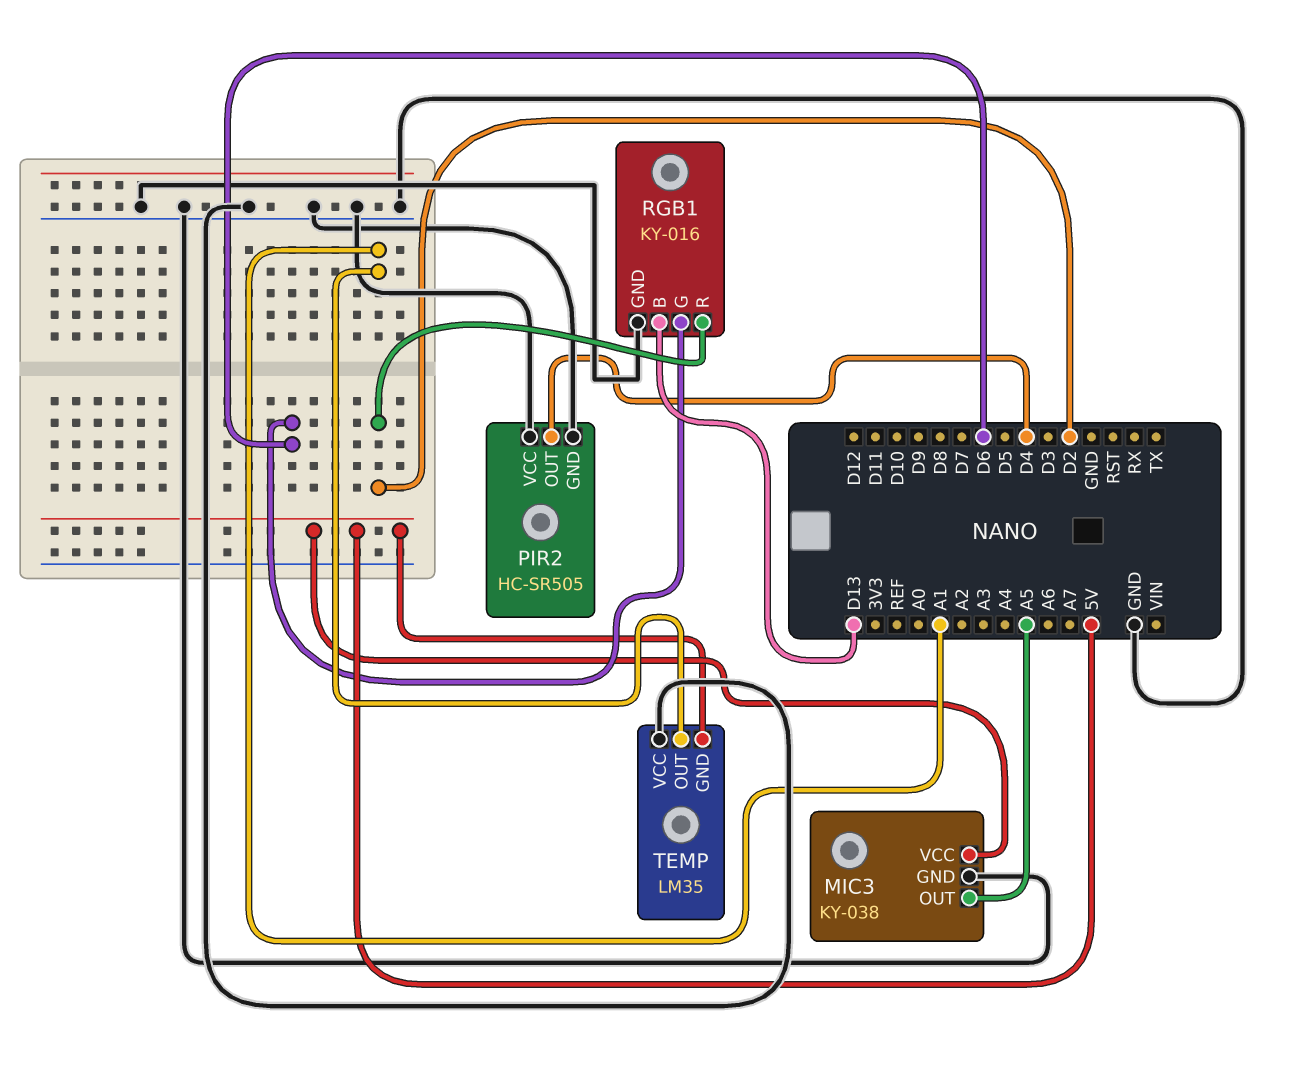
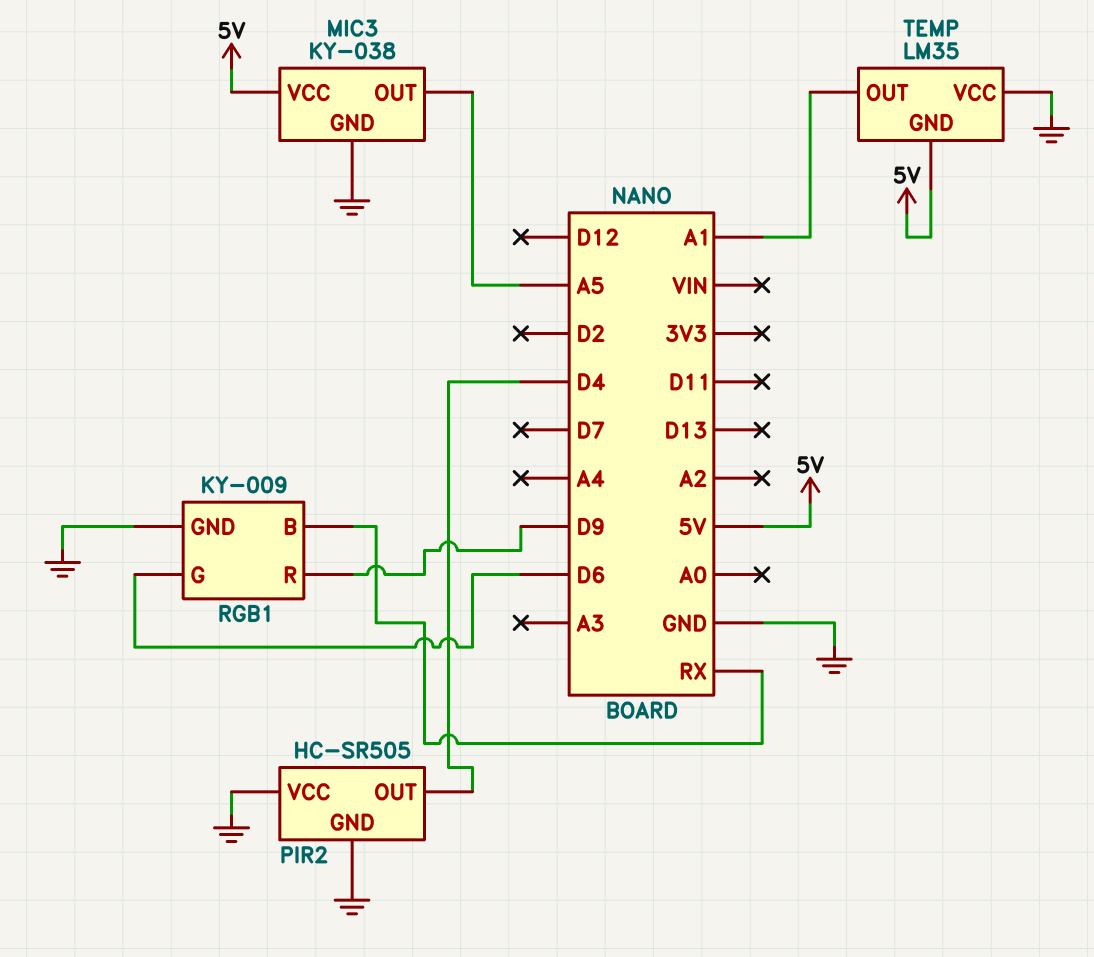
RGB1: KY-016 -> KY-009
RGB1 pin B: D13 -> RX
RGB1 pin R: D2 -> D9

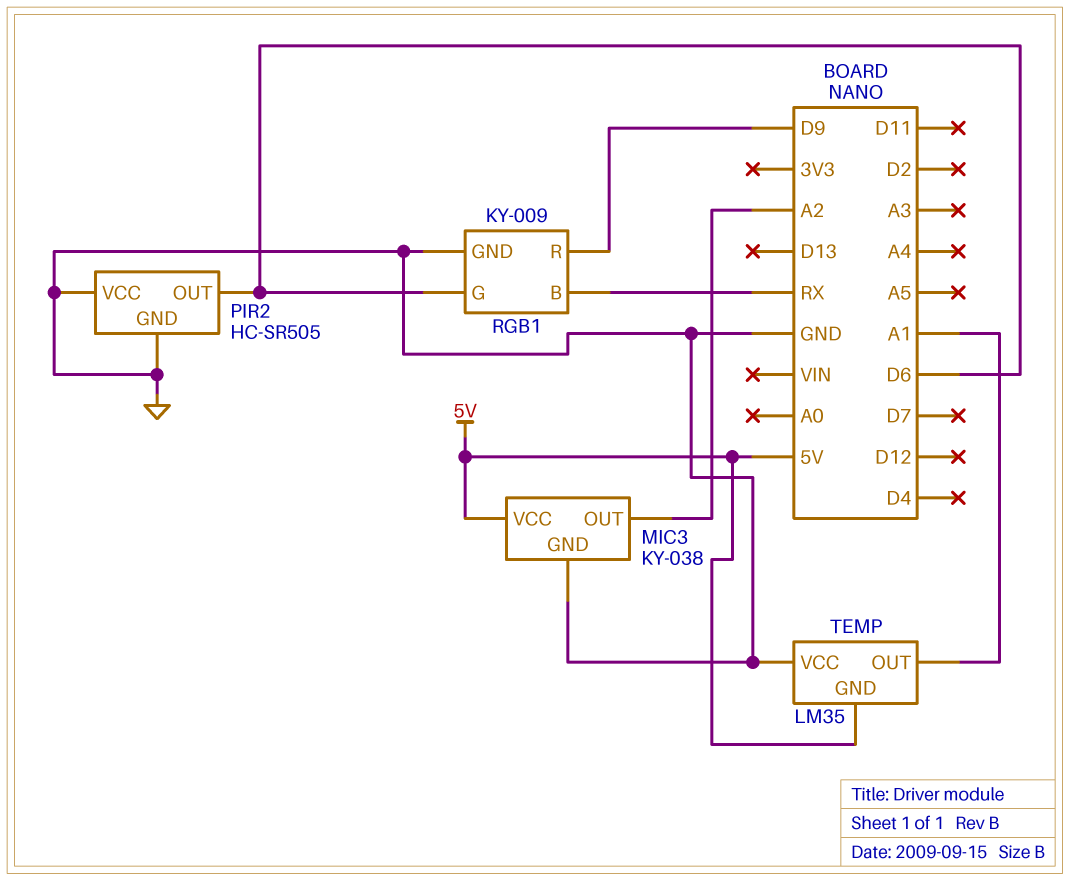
MIC3 pin OUT: A5 -> A2
PIR2 pin OUT: D4 -> D6

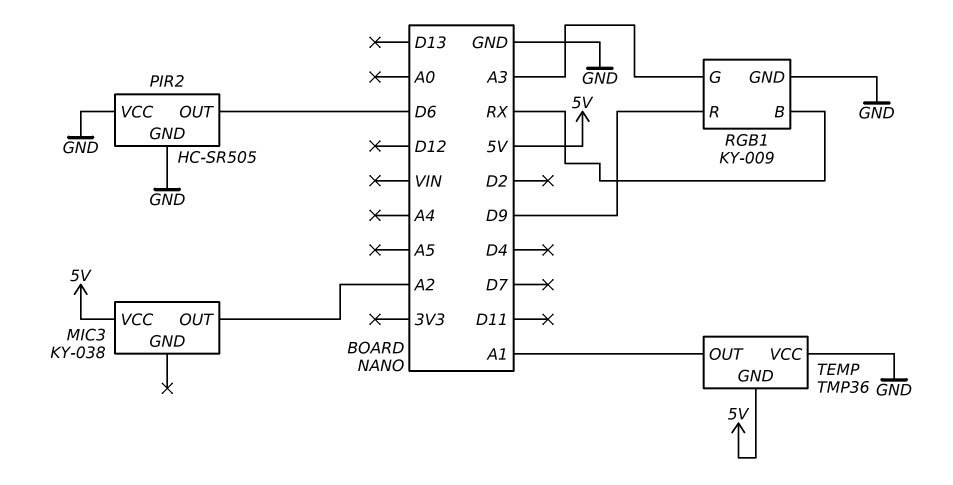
MIC3 pin GND: GND -> none
RGB1 pin G: D6 -> A3
TEMP: LM35 -> TMP36

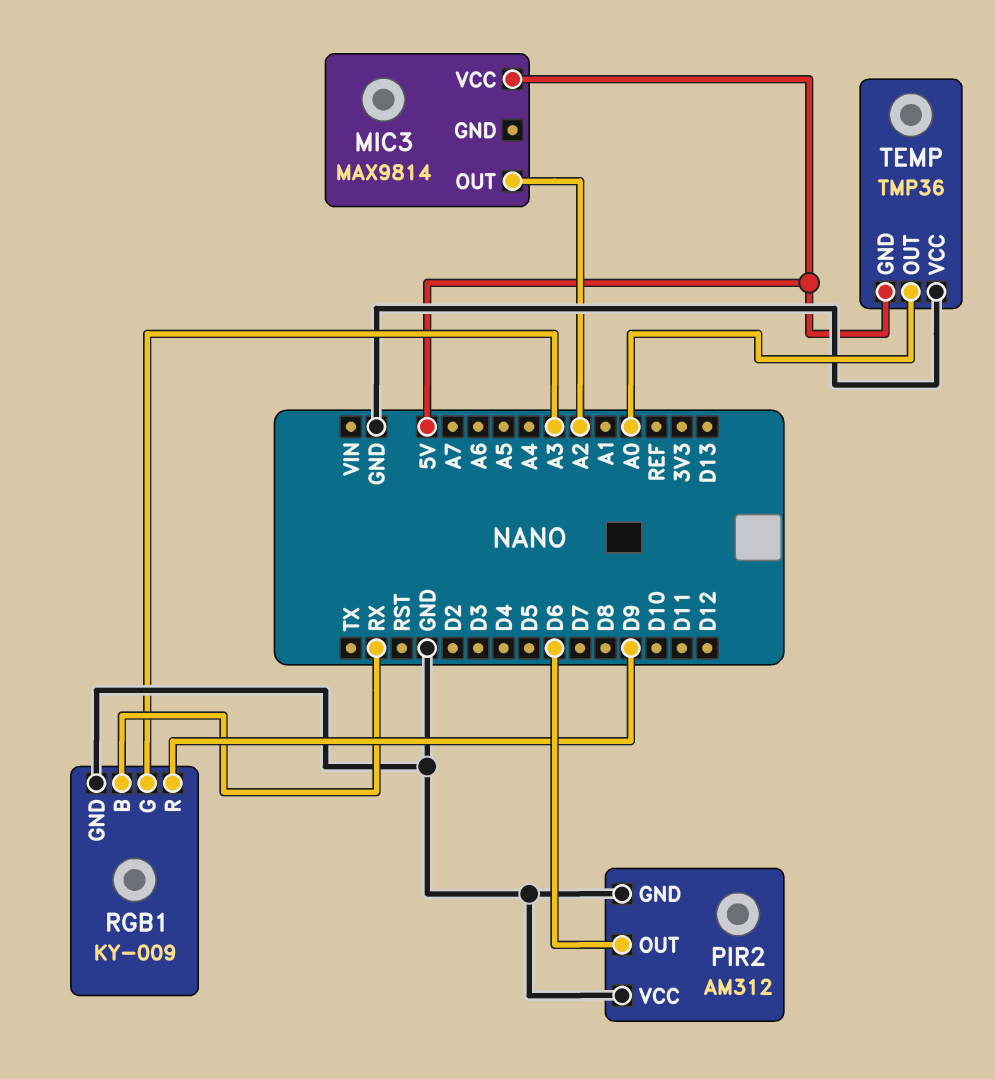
MIC3: KY-038 -> MAX9814
PIR2: HC-SR505 -> AM312
TEMP pin OUT: A1 -> A0

